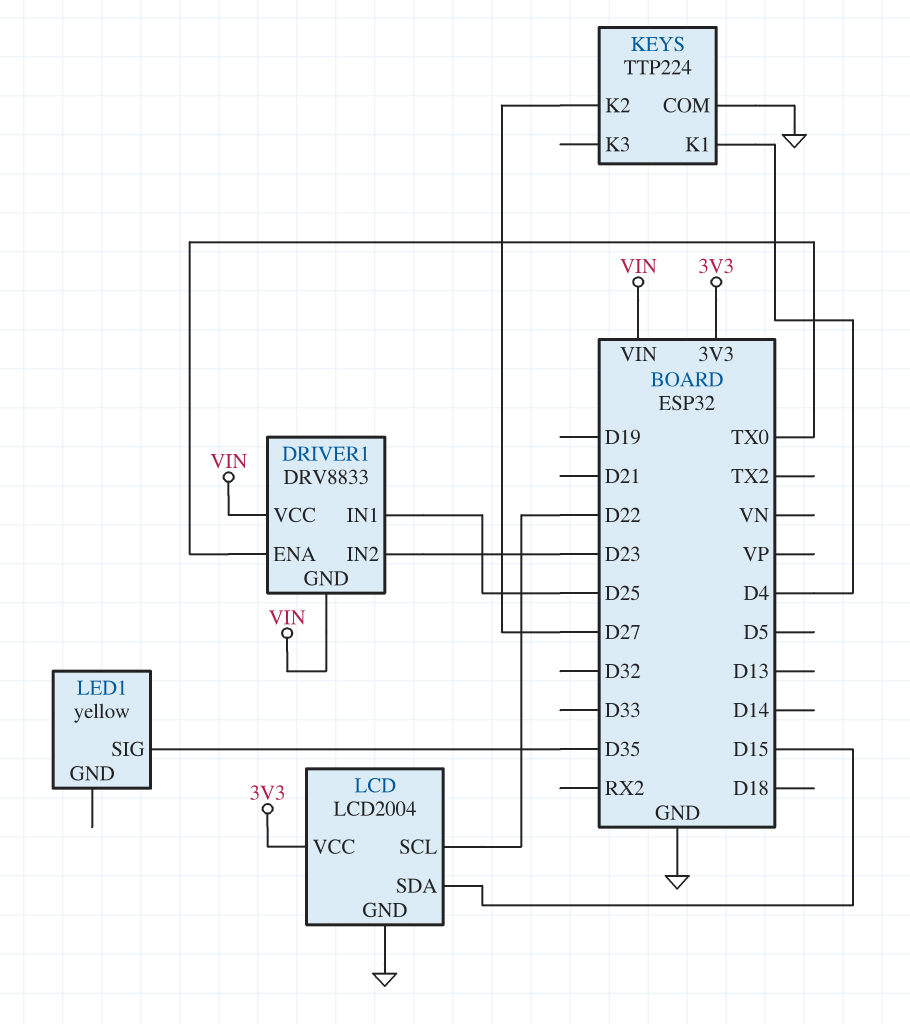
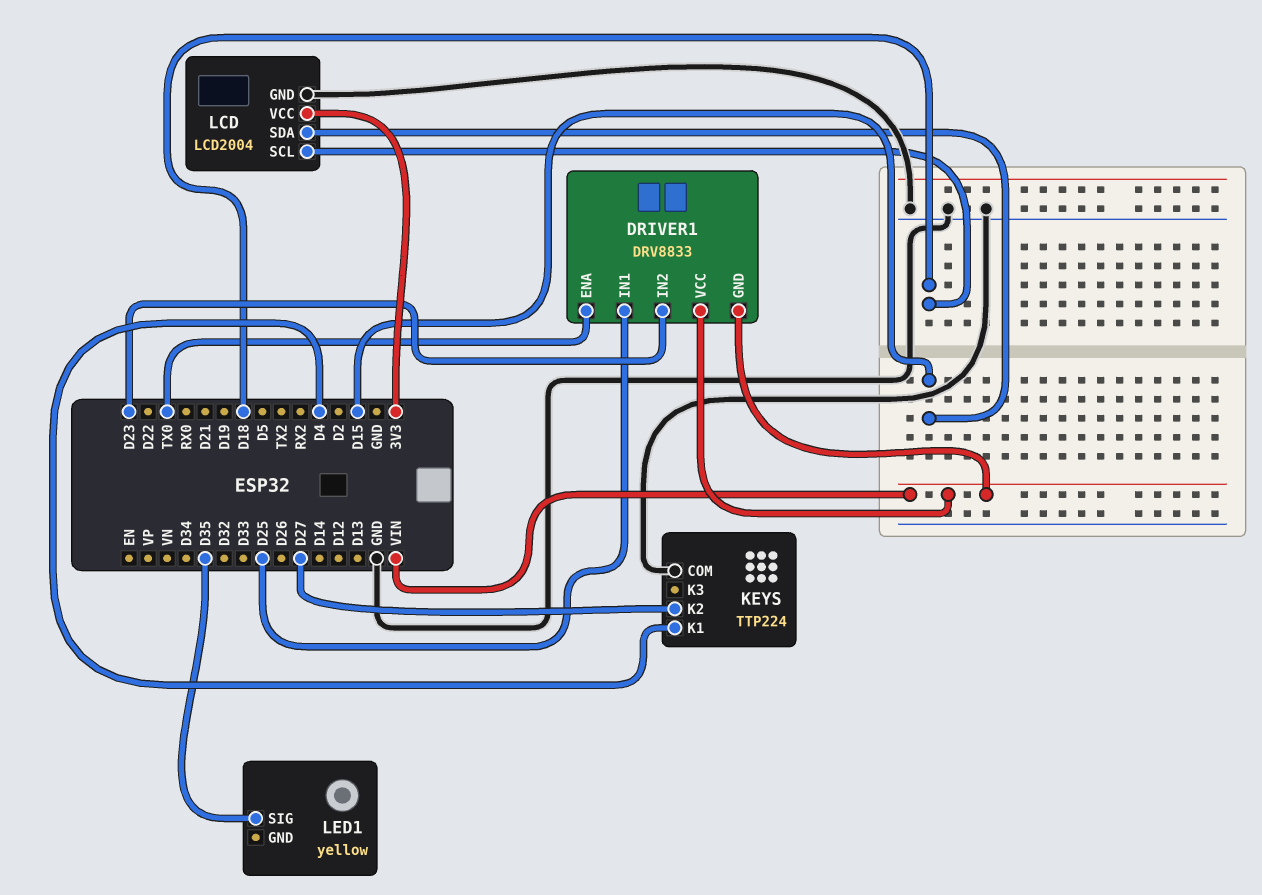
LCD pin SCL: D22 -> D18

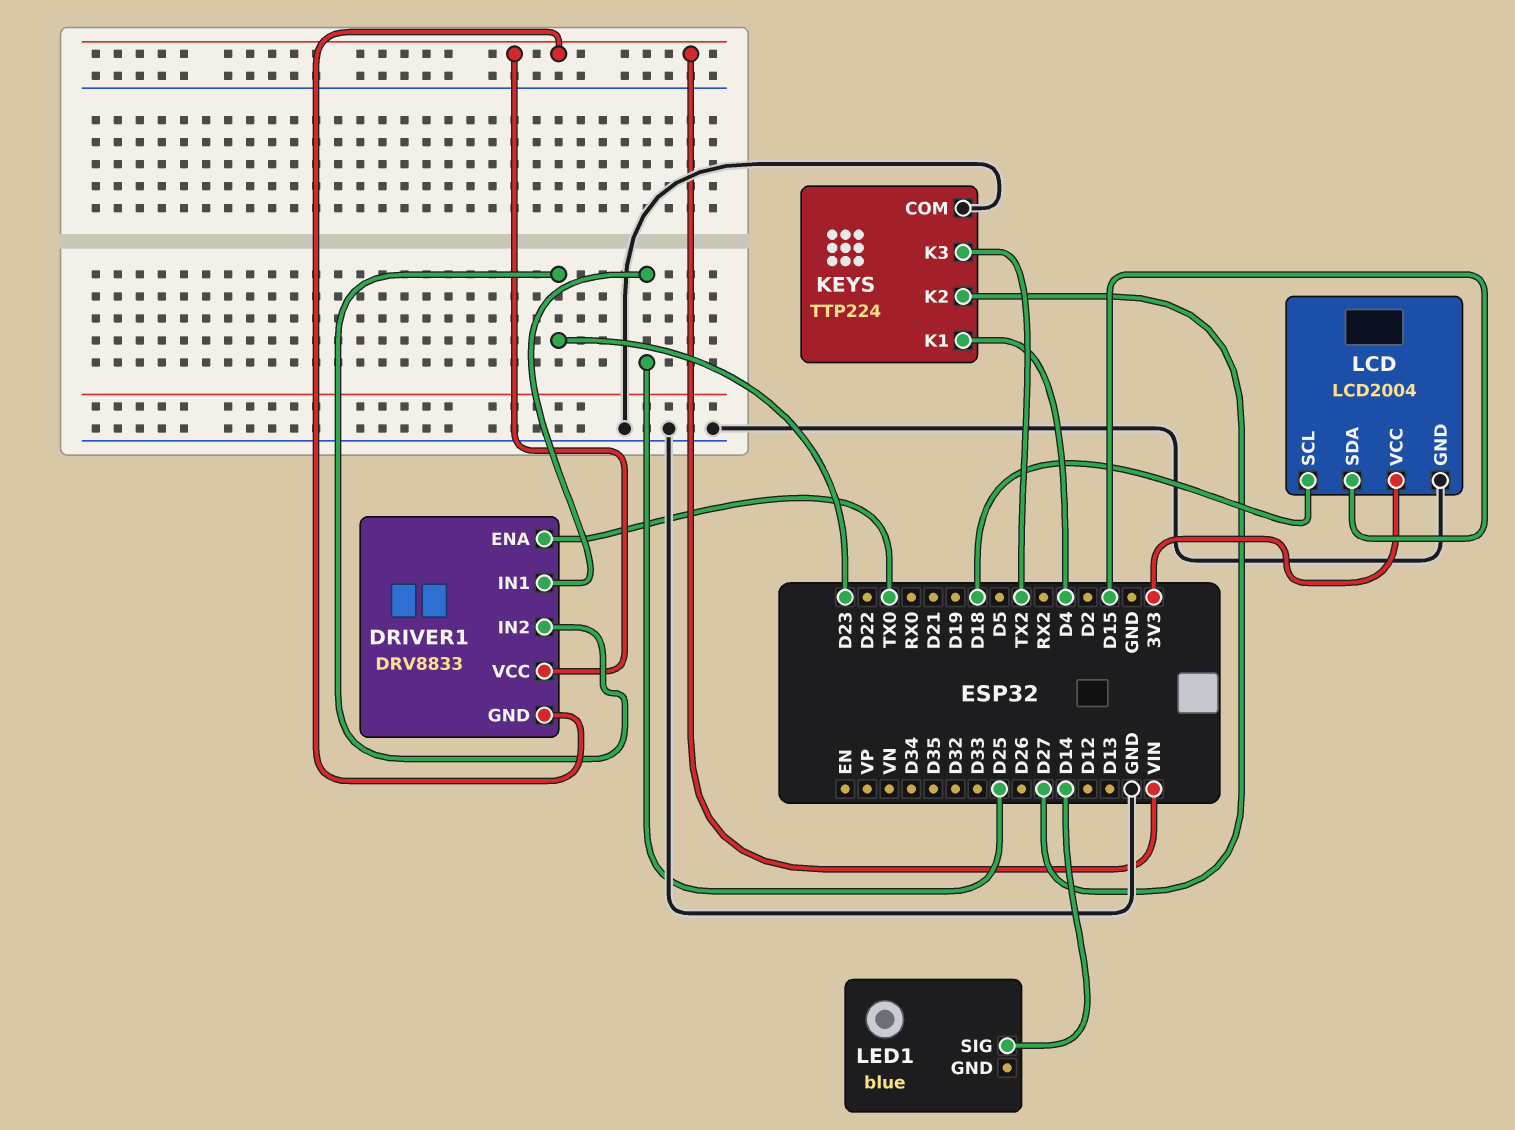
KEYS pin K3: none -> TX2
LED1: yellow -> blue
LED1 pin SIG: D35 -> D14

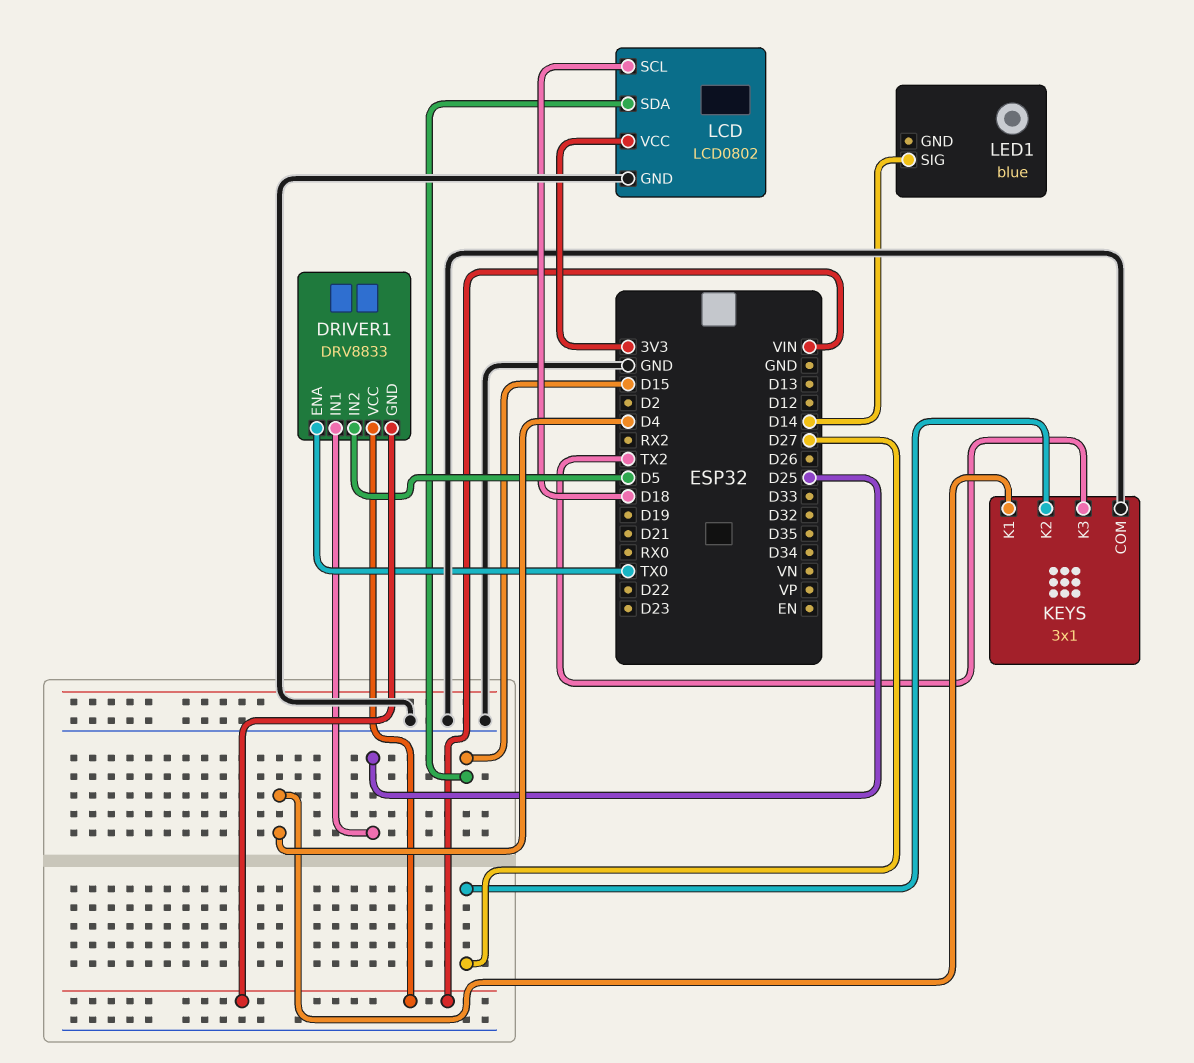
DRIVER1 pin IN2: D23 -> D5
KEYS: TTP224 -> 3x1
LCD: LCD2004 -> LCD0802

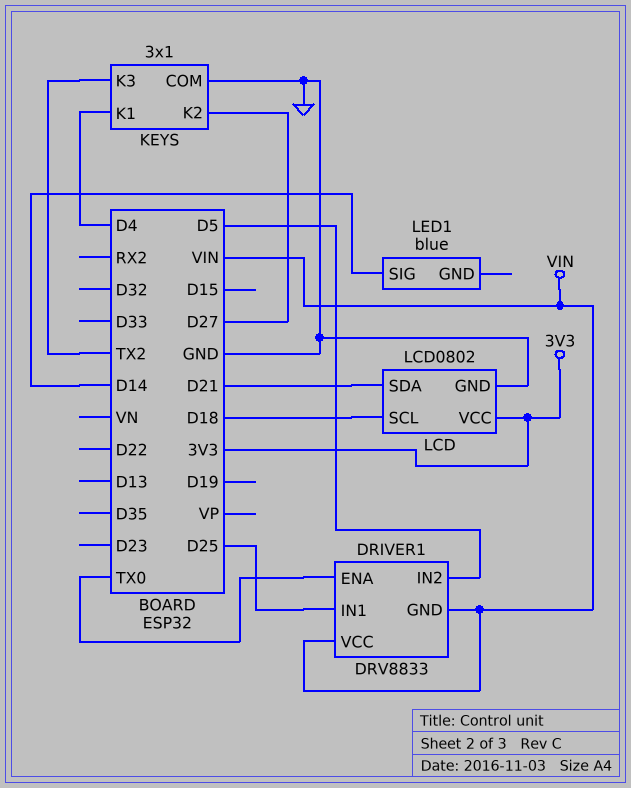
LCD pin SDA: D15 -> D21

